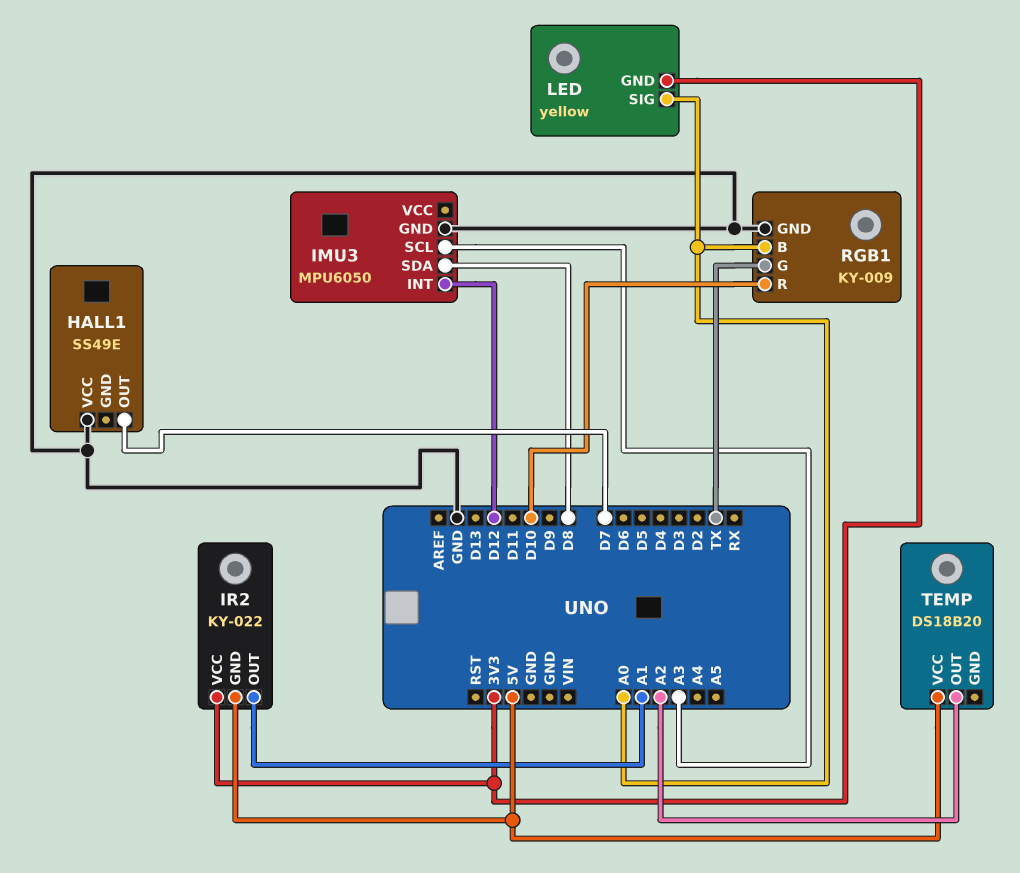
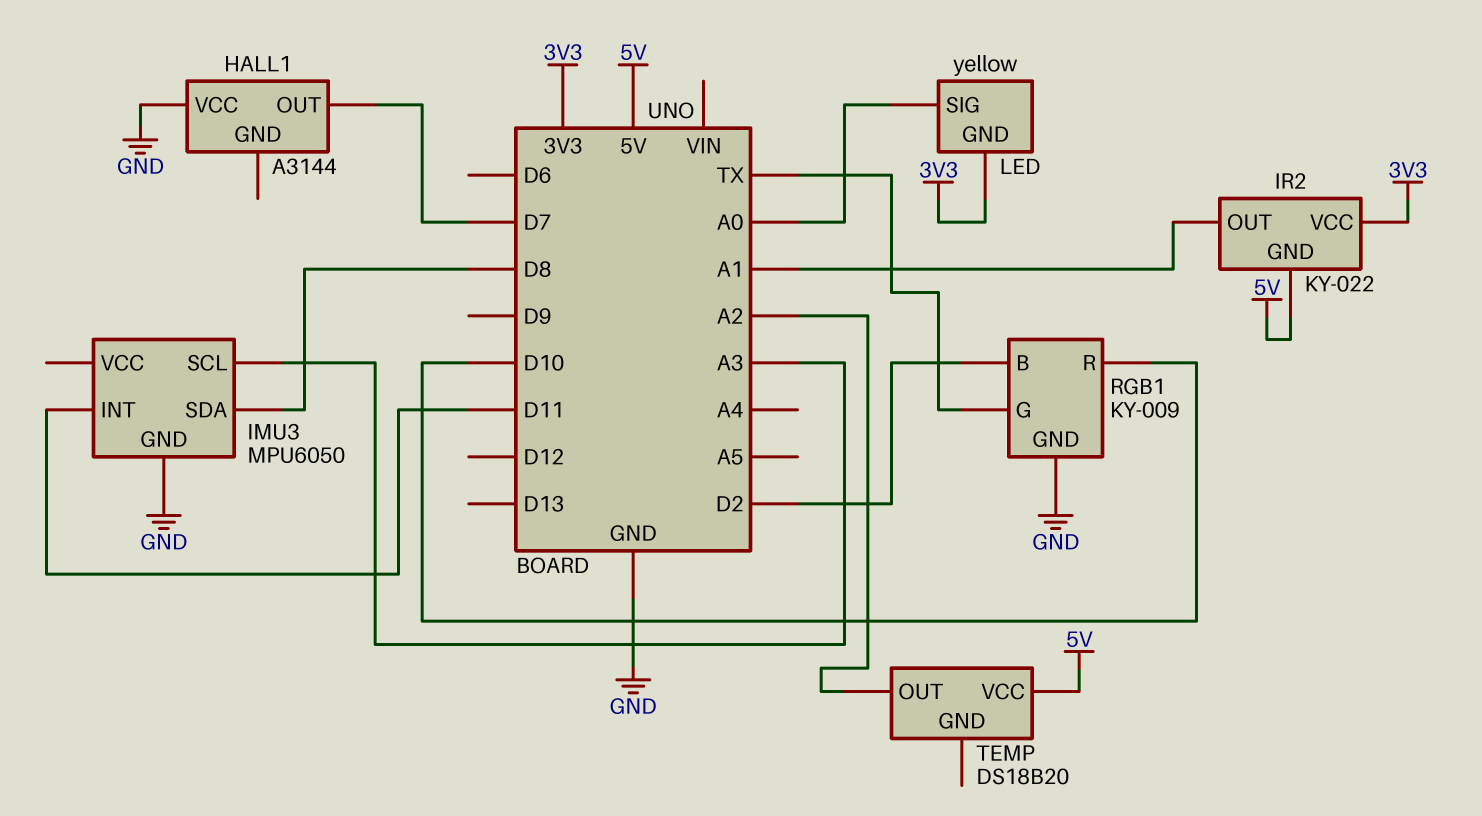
HALL1: SS49E -> A3144
IMU3 pin INT: D12 -> D11
RGB1 pin B: A0 -> D2

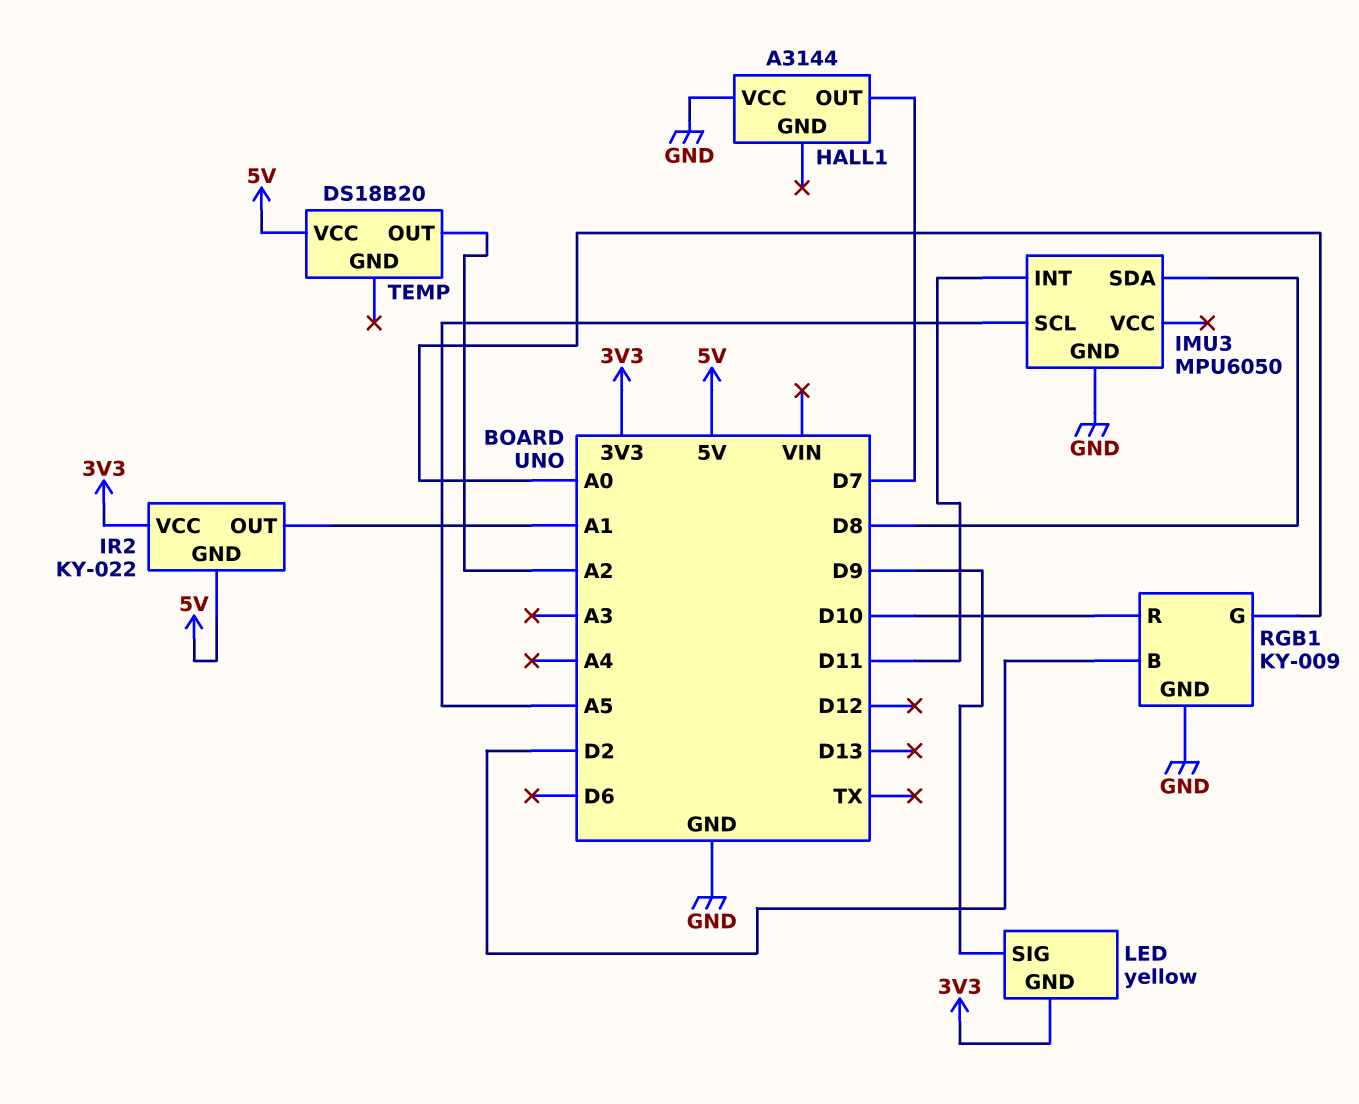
IMU3 pin SCL: A3 -> A5
LED pin SIG: A0 -> D9
RGB1 pin G: TX -> A0

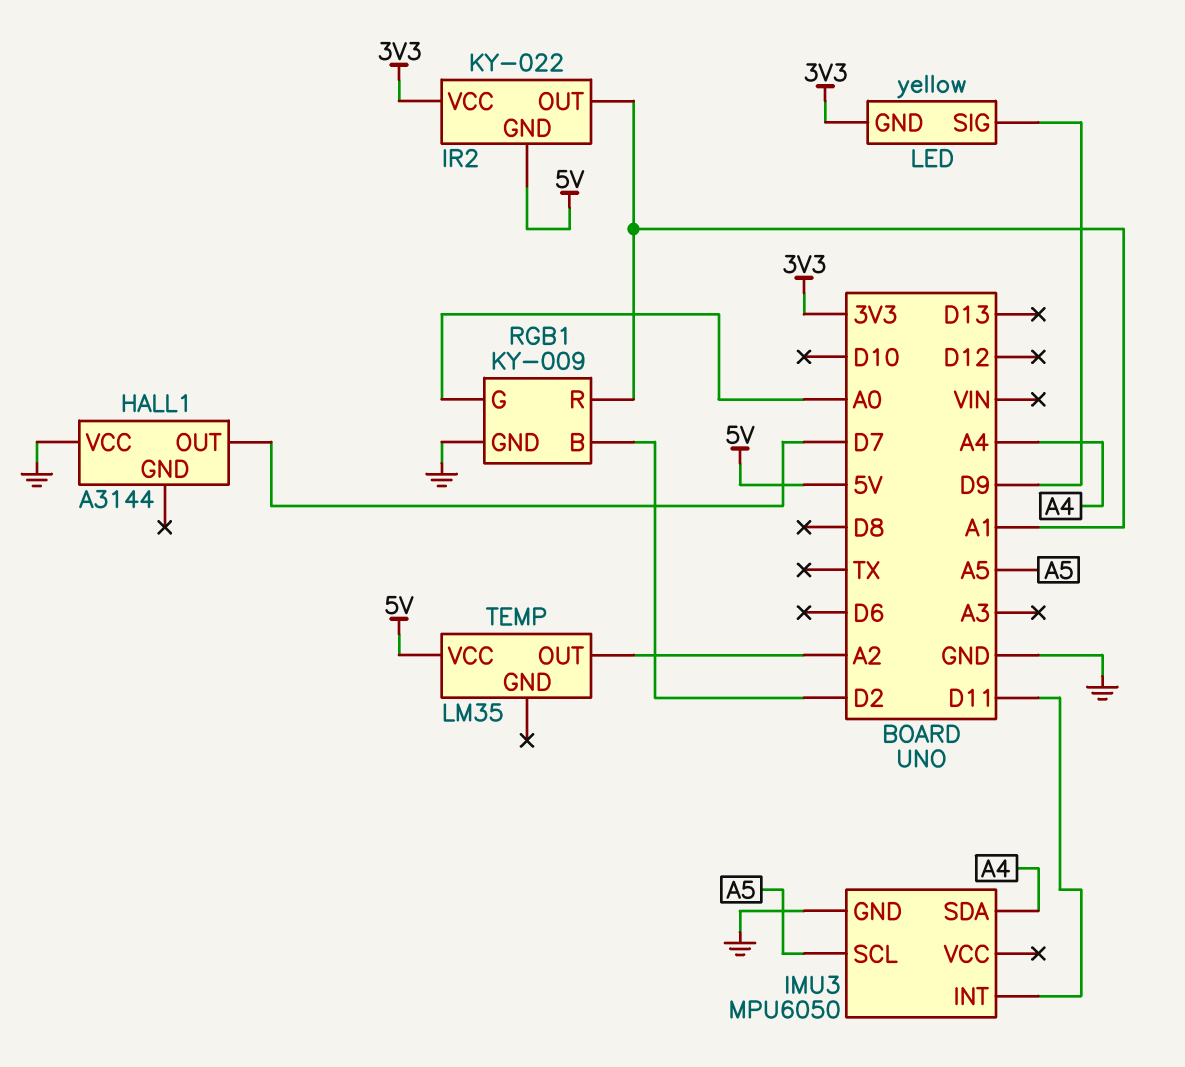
IMU3 pin SDA: D8 -> A4
RGB1 pin R: D10 -> A1
TEMP: DS18B20 -> LM35

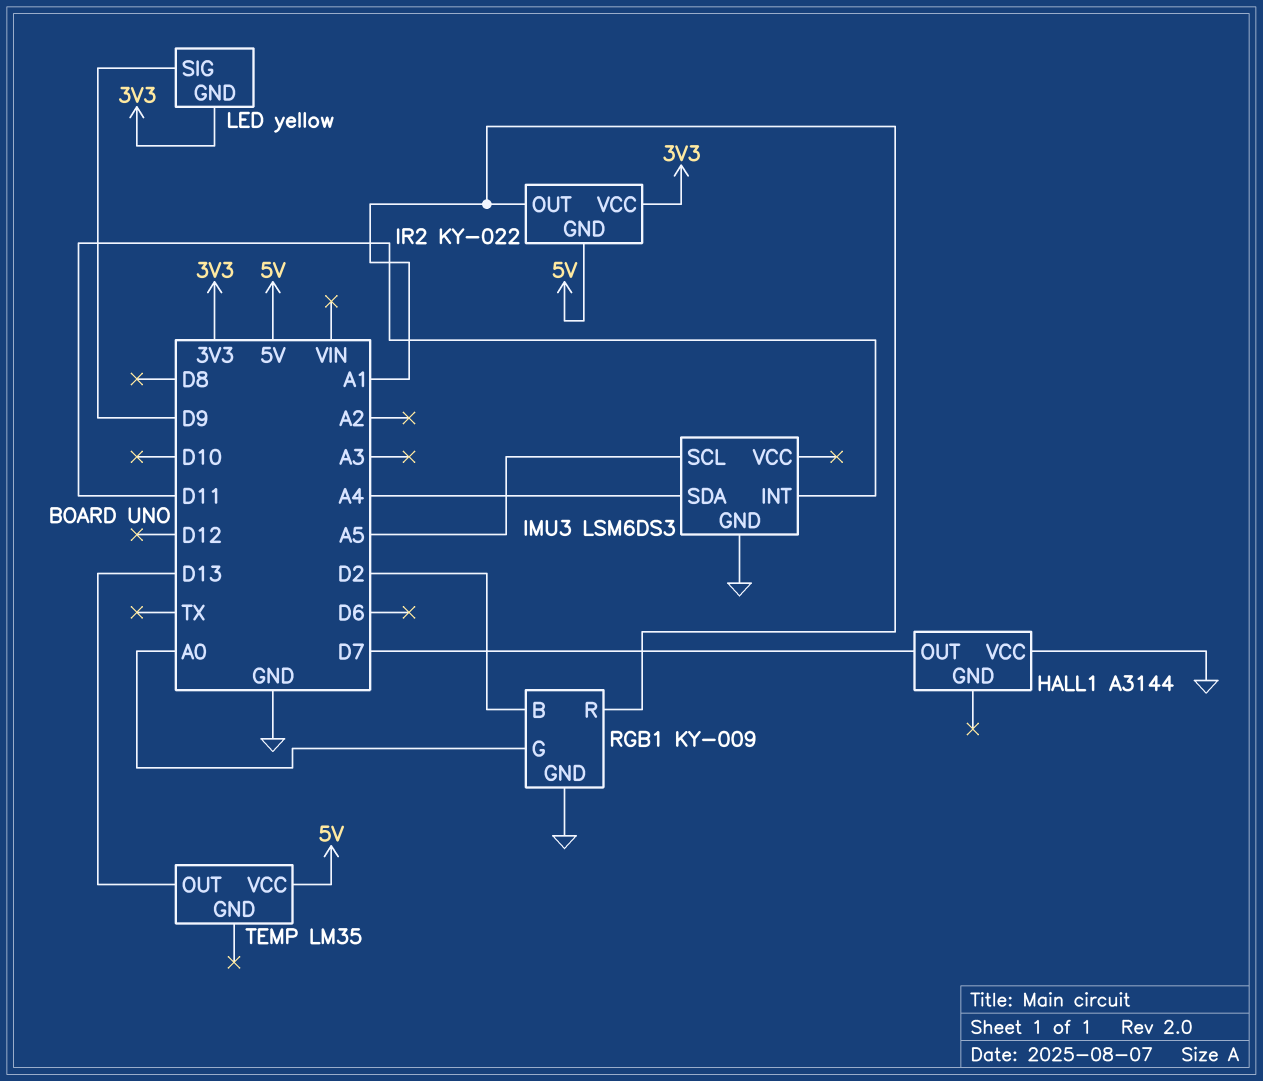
IMU3: MPU6050 -> LSM6DS3
TEMP pin OUT: A2 -> D13

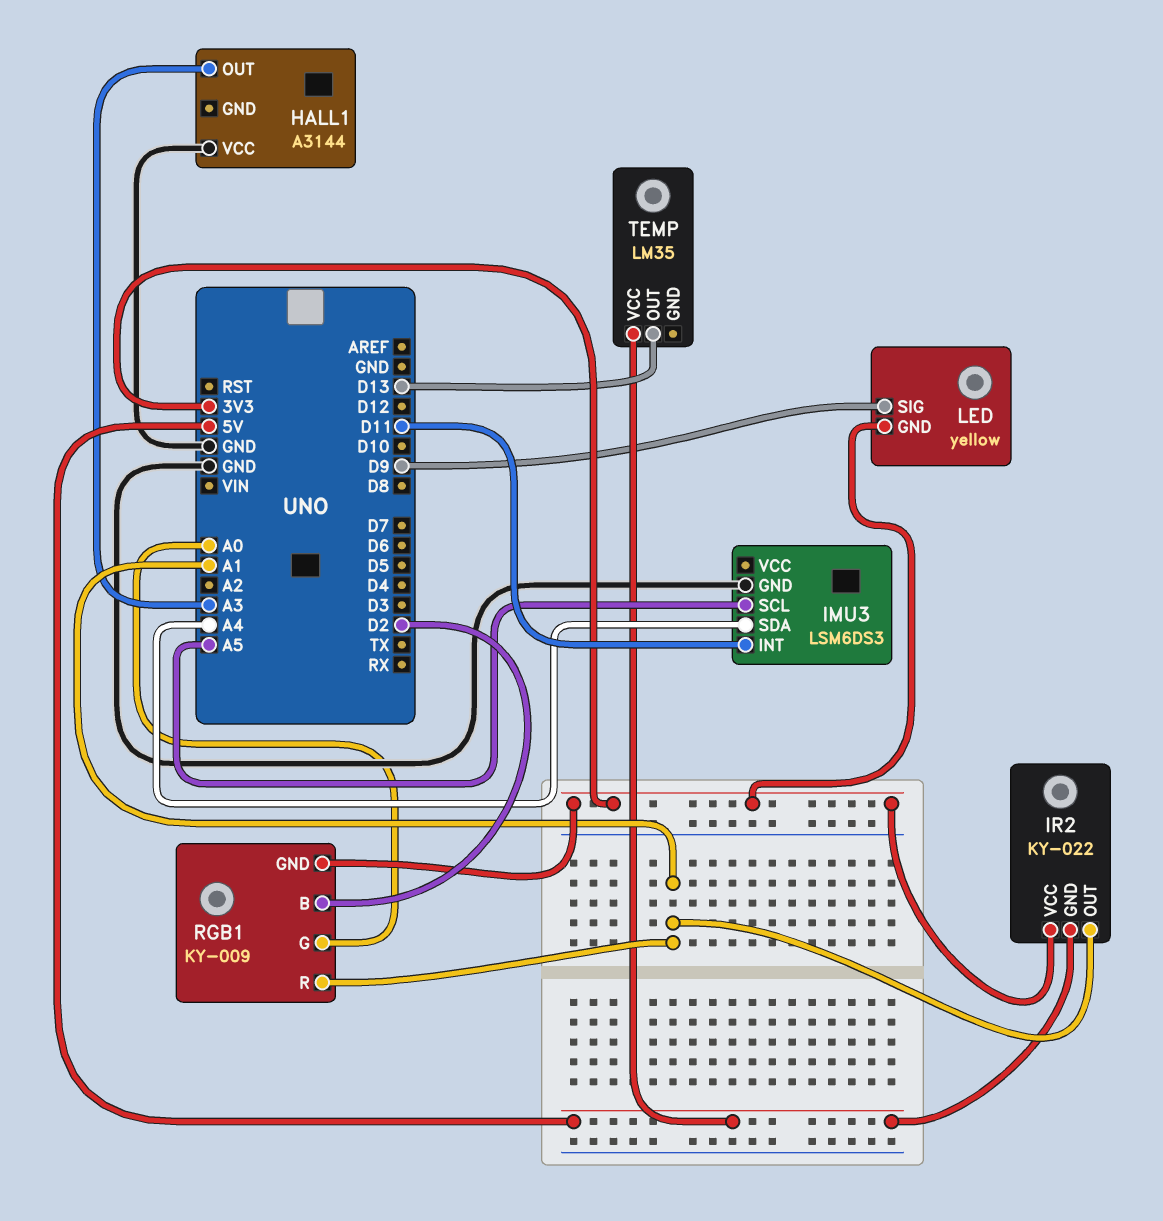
HALL1 pin OUT: D7 -> A3
RGB1 pin GND: GND -> 3V3

